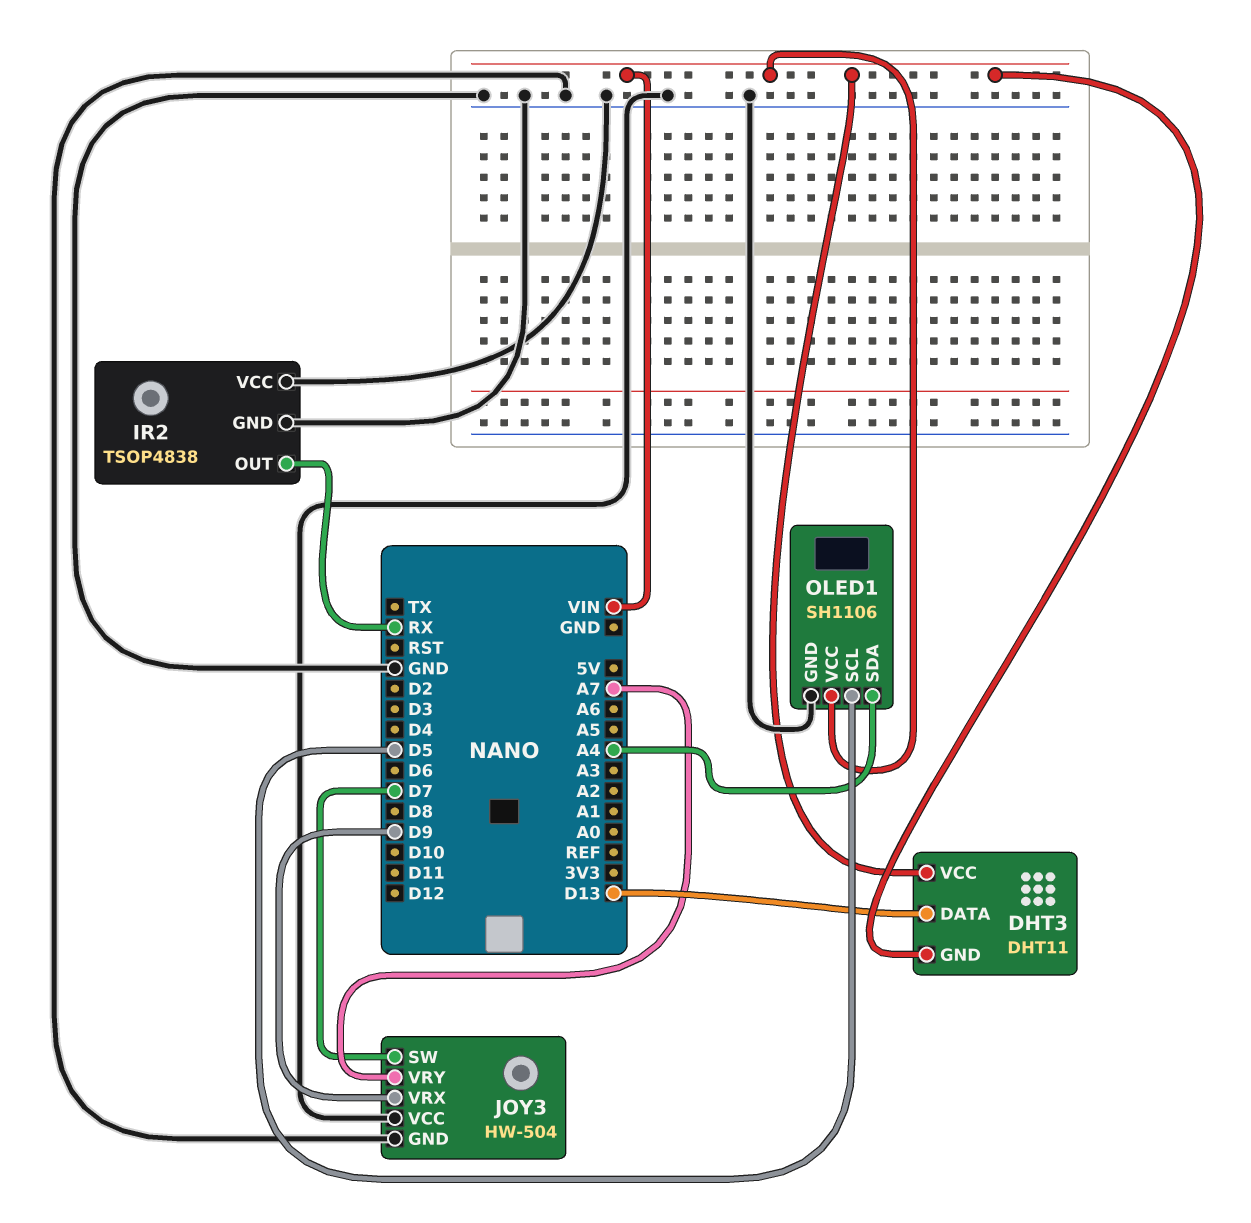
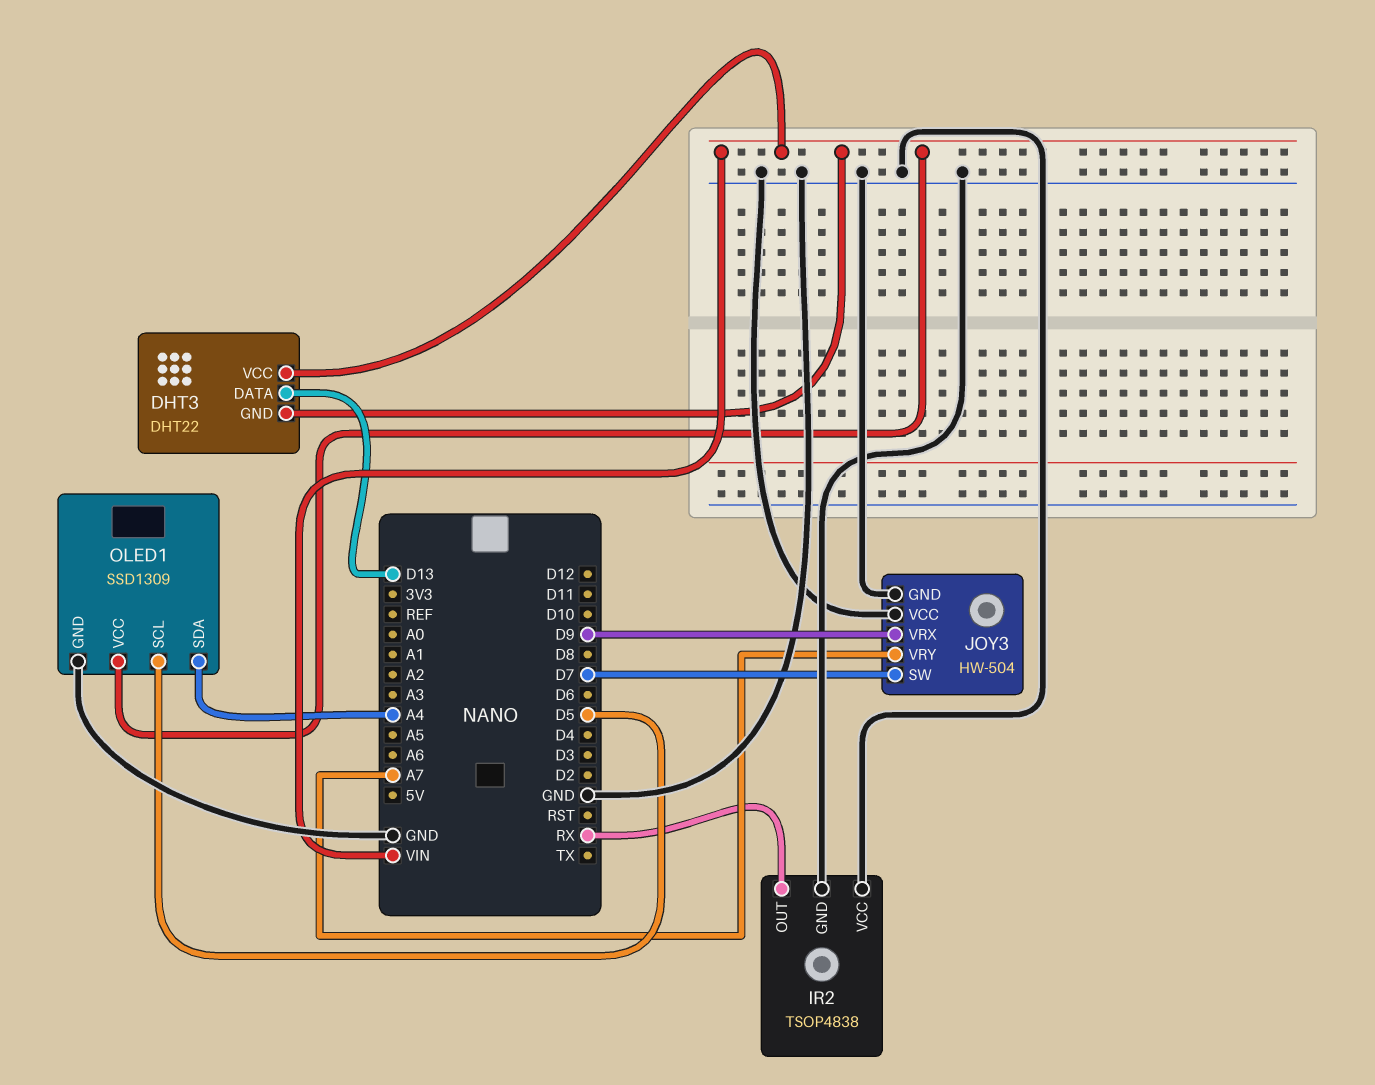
DHT3: DHT11 -> DHT22
OLED1: SH1106 -> SSD1309

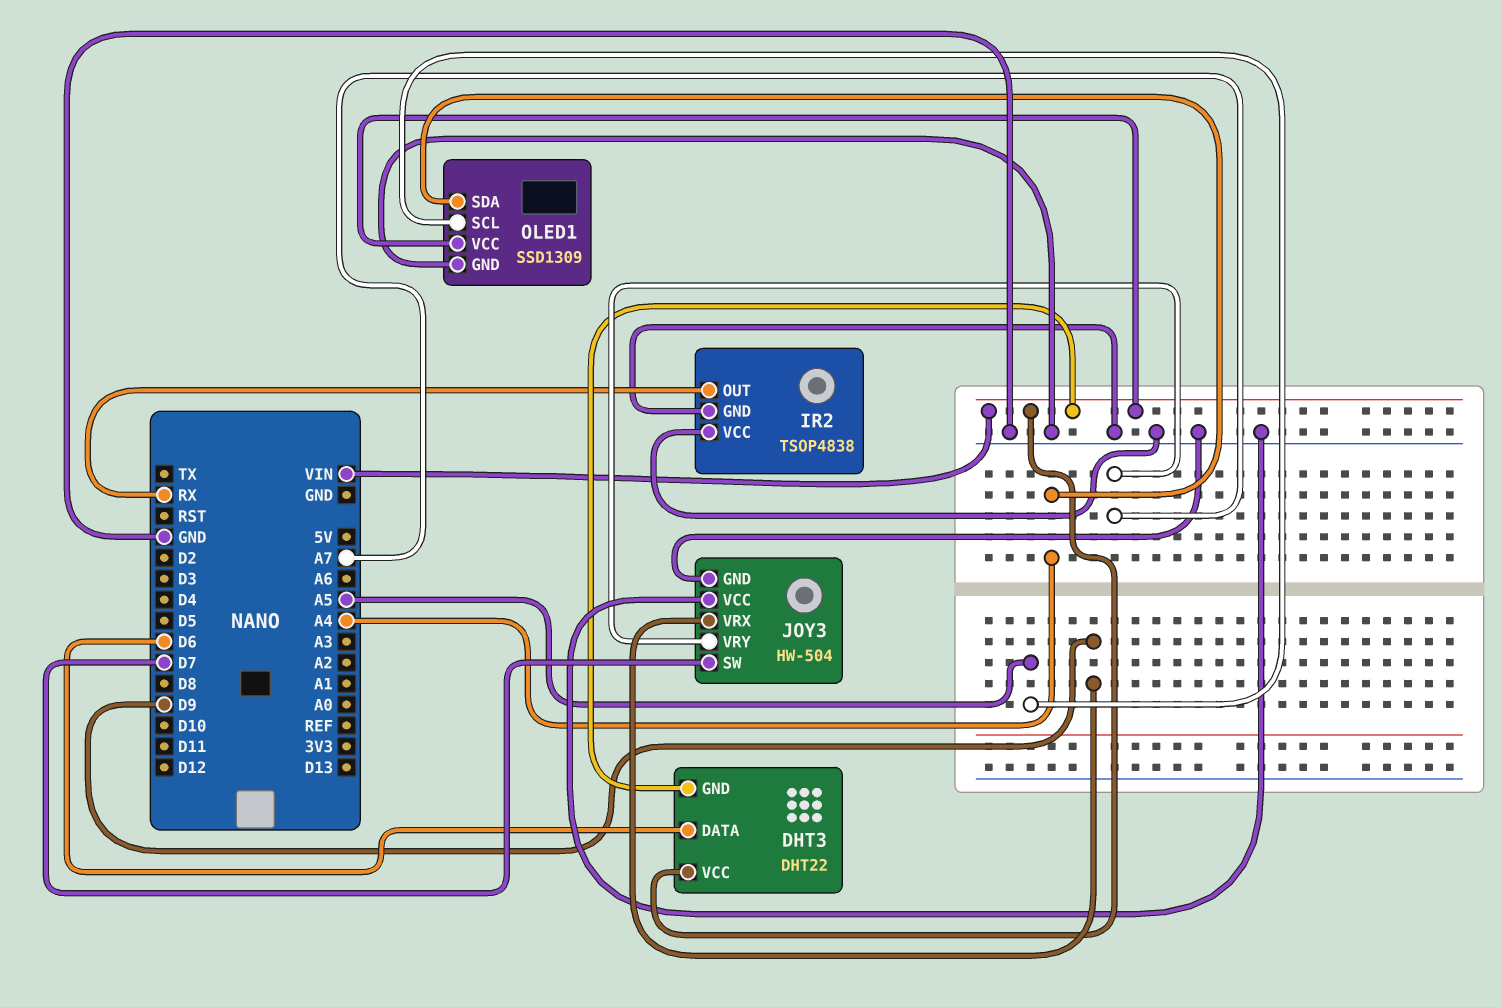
DHT3 pin DATA: D13 -> D6
OLED1 pin SCL: D5 -> A5

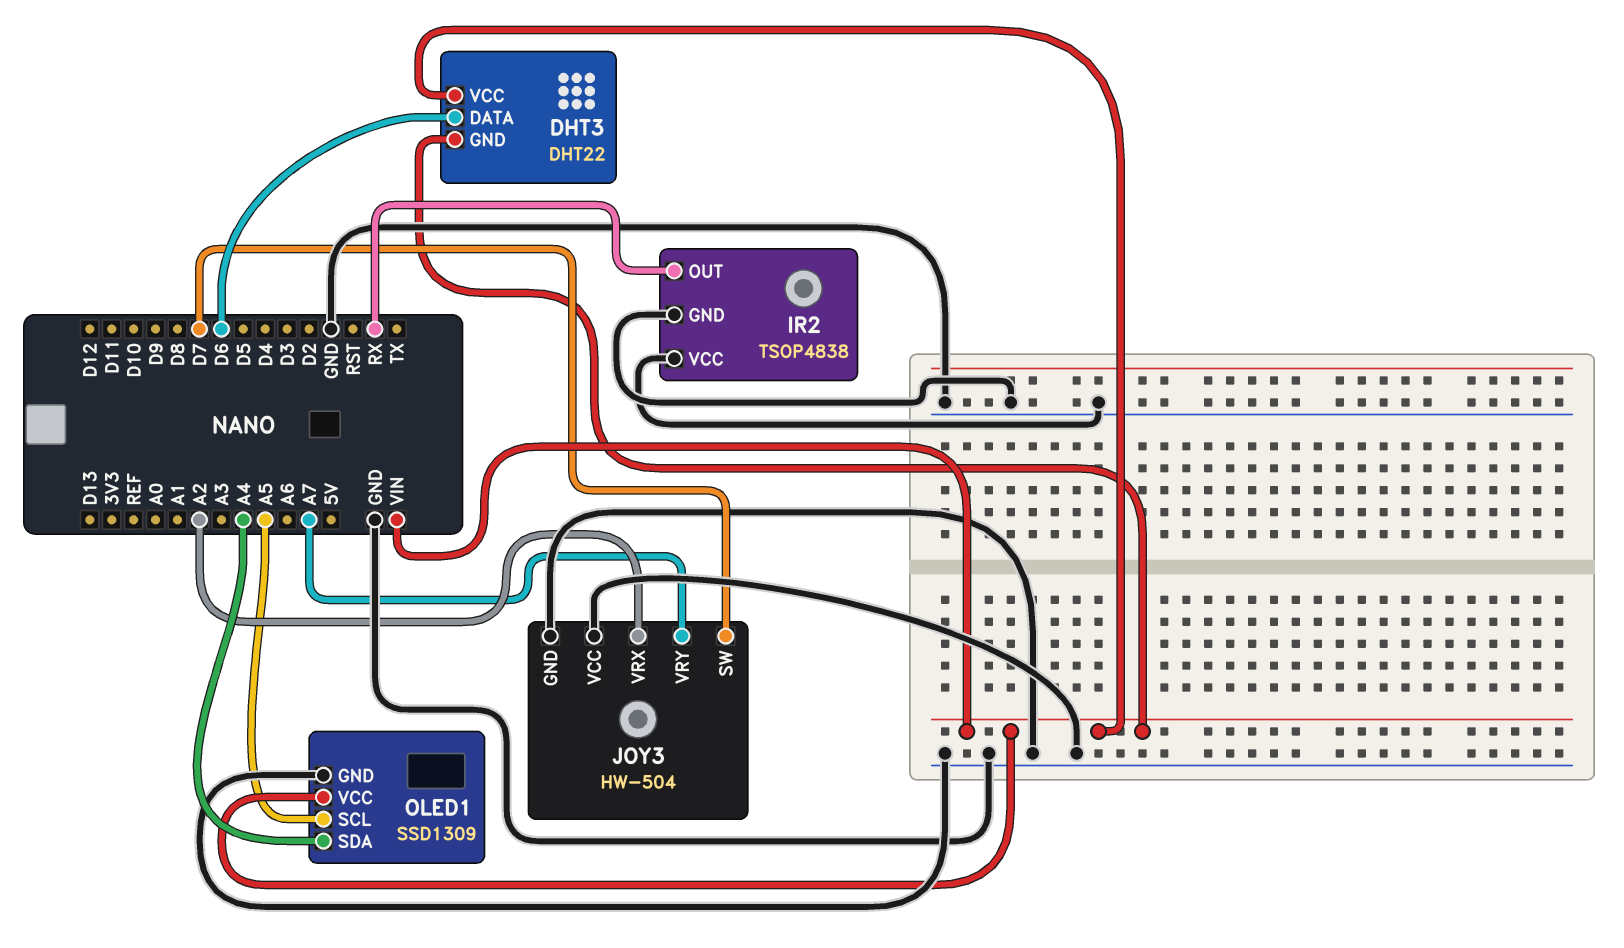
JOY3 pin VRX: D9 -> A2

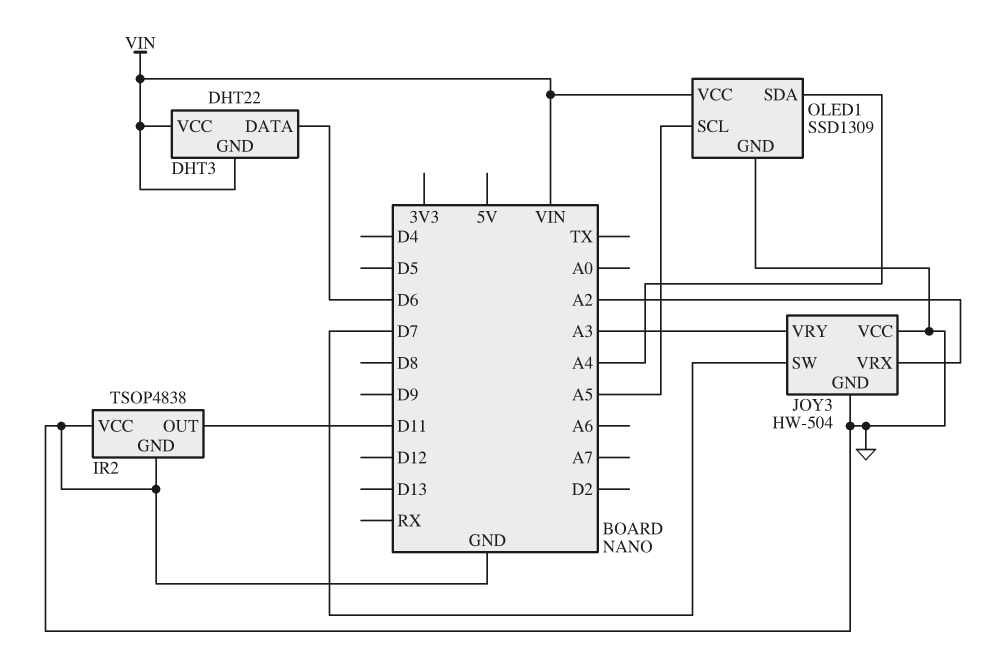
IR2 pin OUT: RX -> D11
JOY3 pin VRY: A7 -> A3

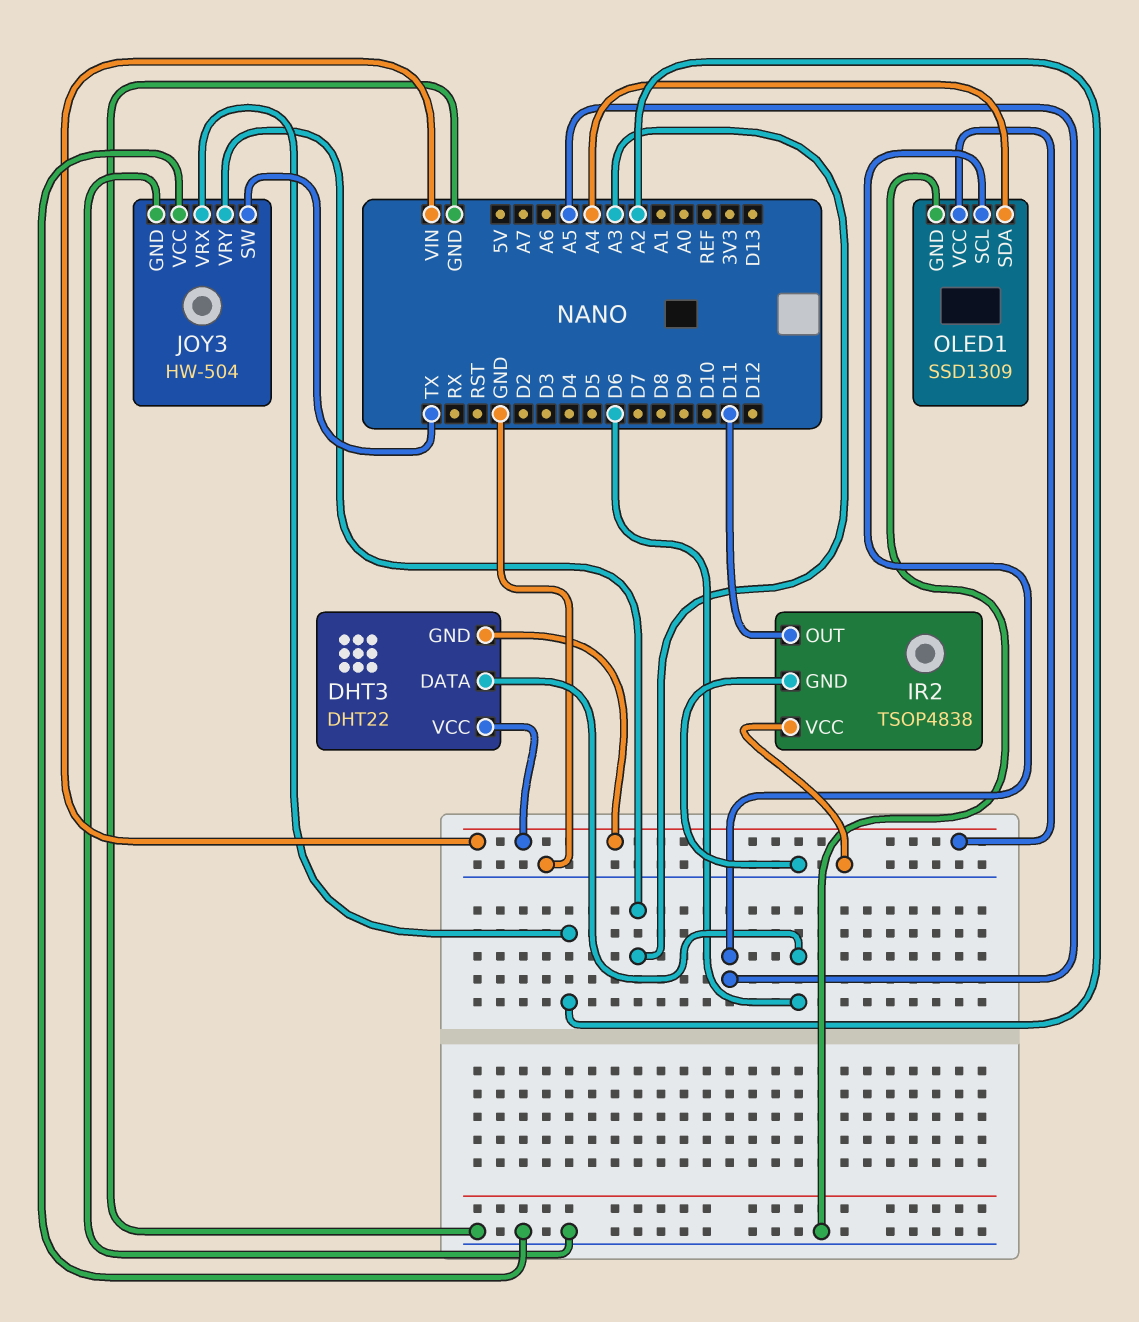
JOY3 pin SW: D7 -> TX

